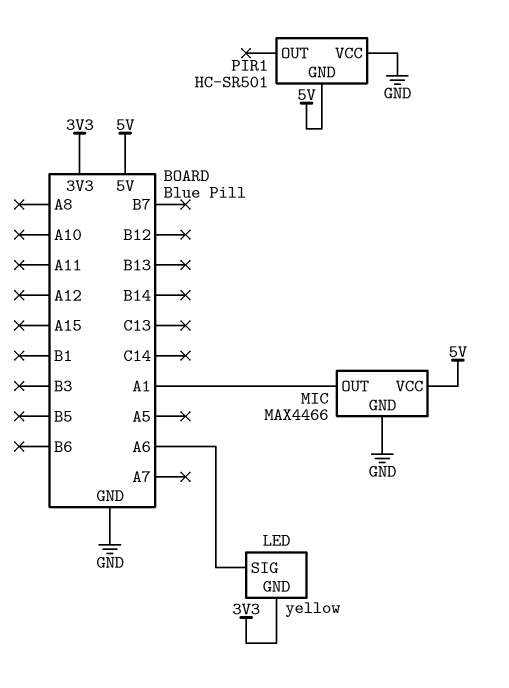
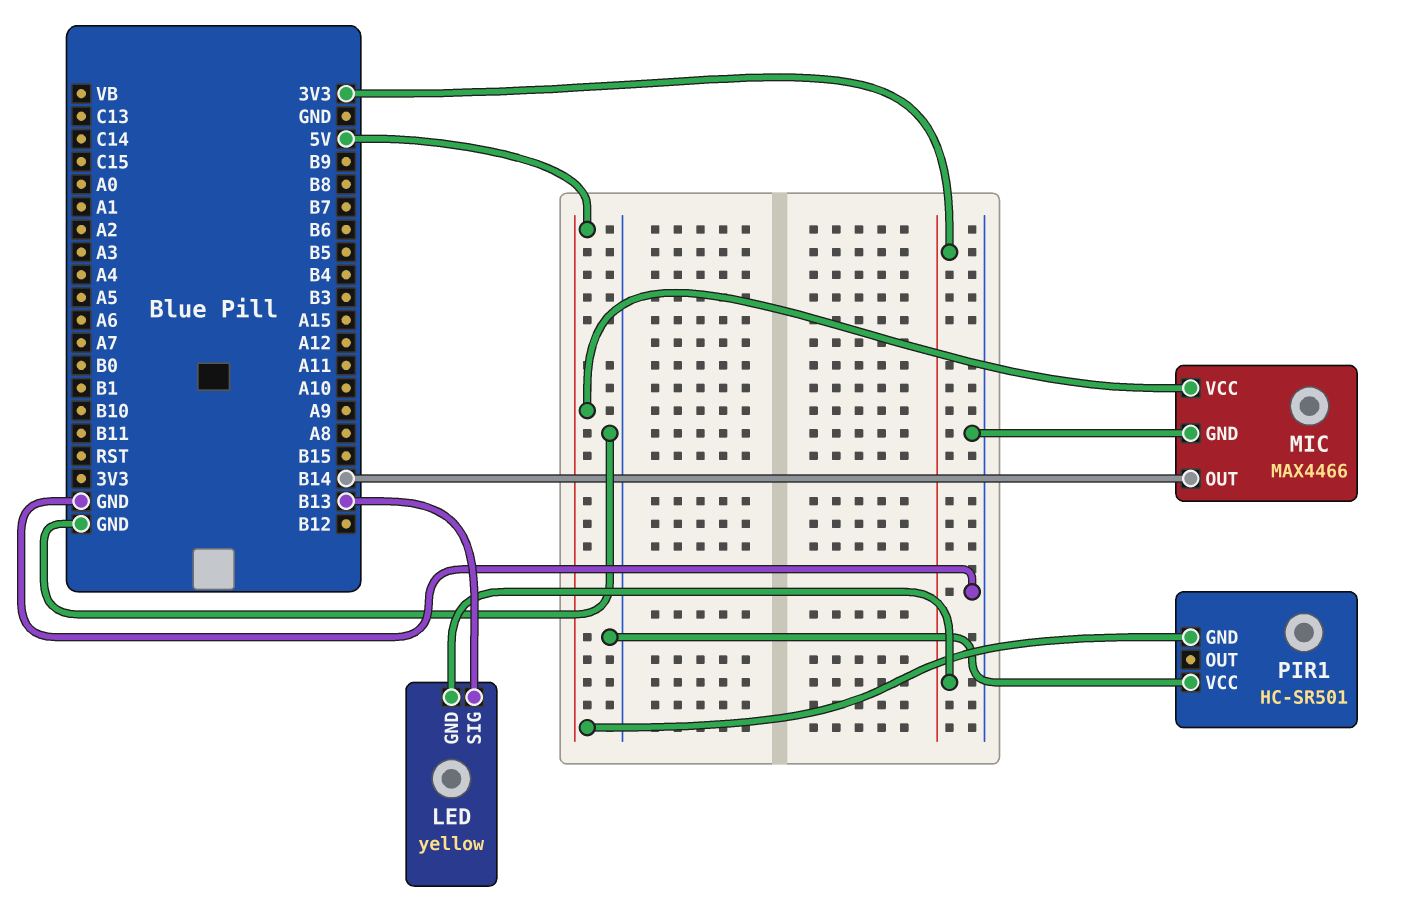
LED pin SIG: A6 -> B13
MIC pin OUT: A1 -> B14

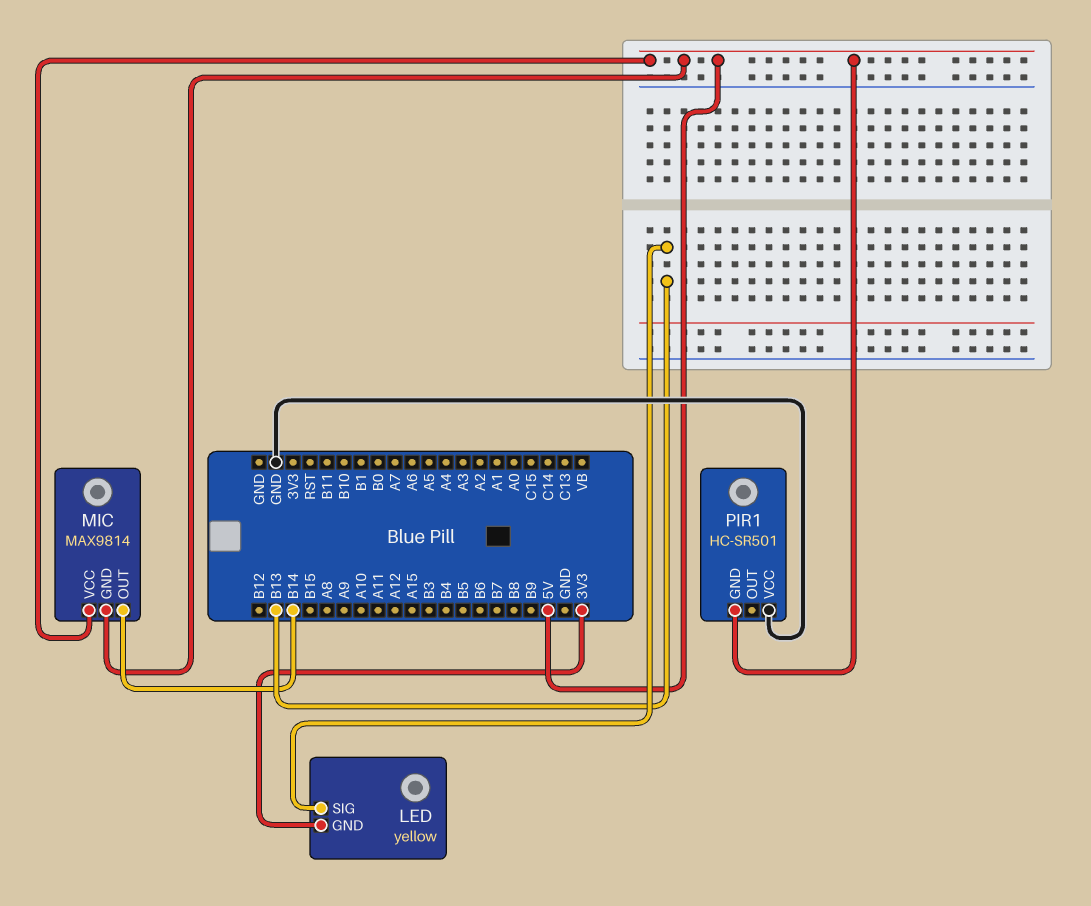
MIC: MAX4466 -> MAX9814
MIC pin GND: GND -> 5V

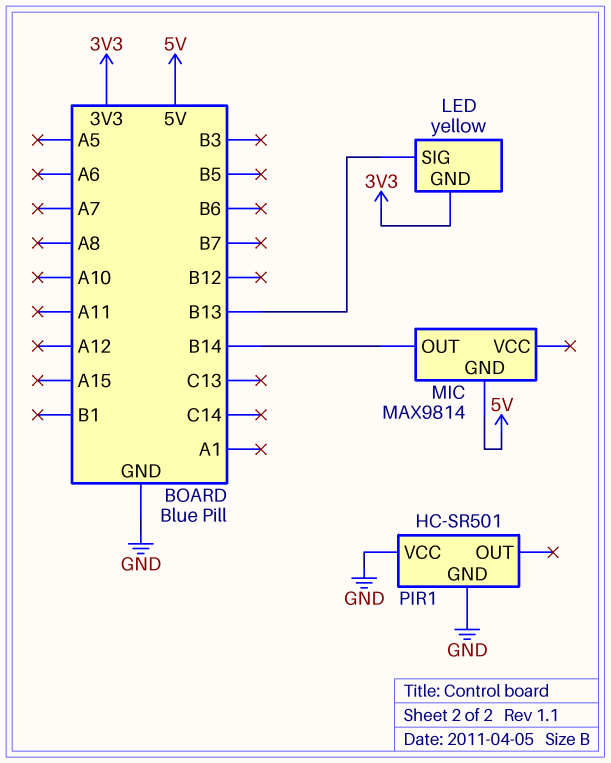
MIC pin VCC: 5V -> none
PIR1 pin GND: 5V -> GND

